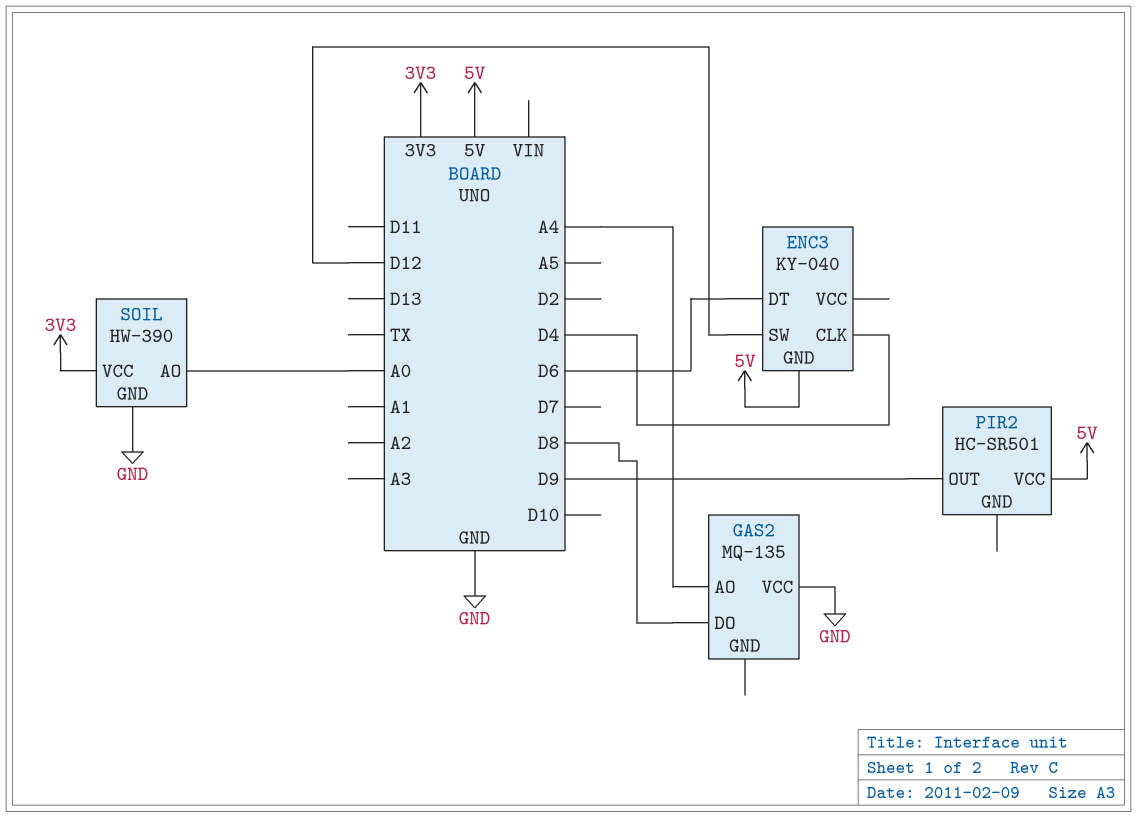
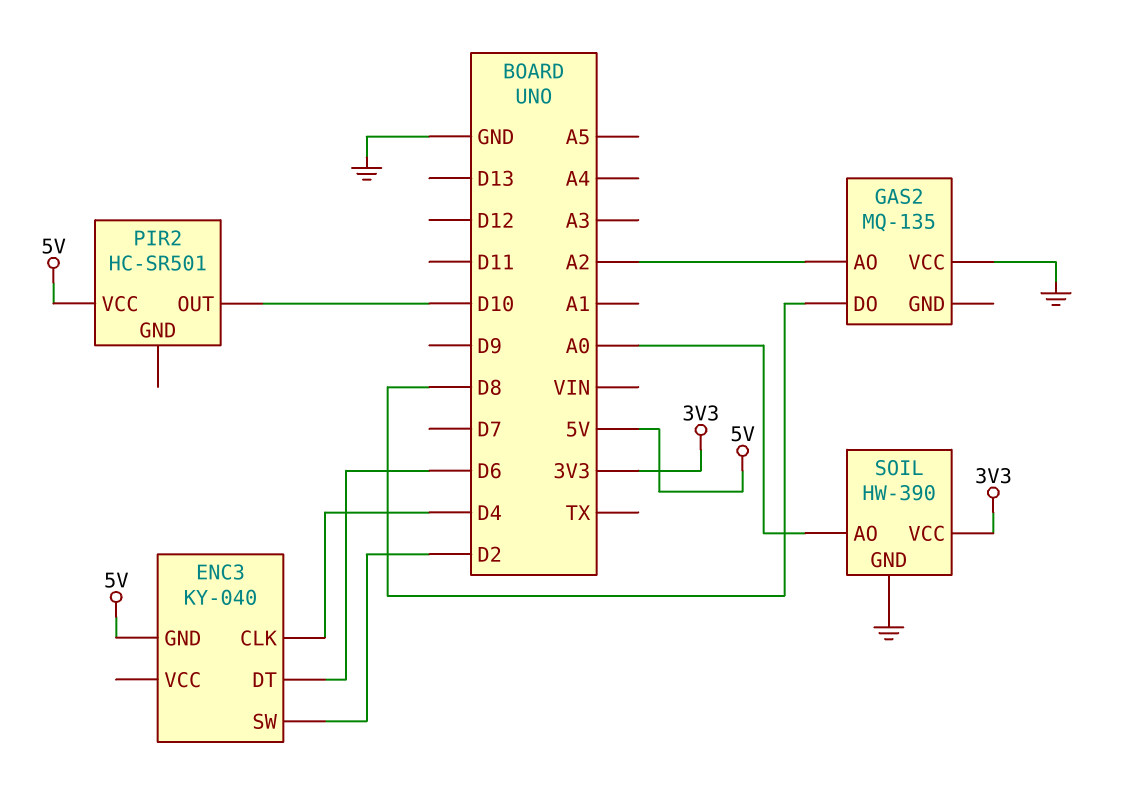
ENC3 pin SW: D12 -> D2
GAS2 pin AO: A4 -> A2
PIR2 pin OUT: D9 -> D10

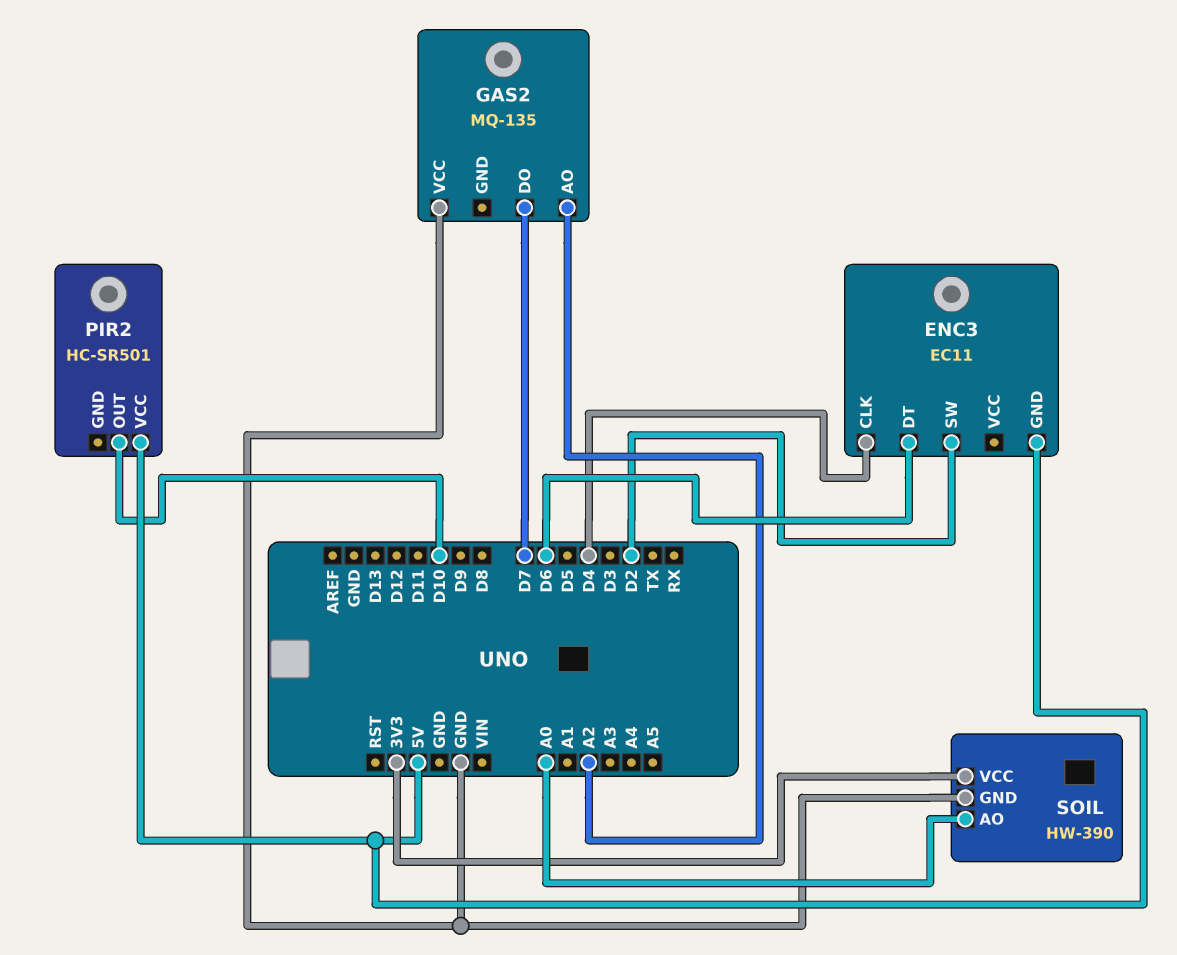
ENC3: KY-040 -> EC11
GAS2 pin DO: D8 -> D7

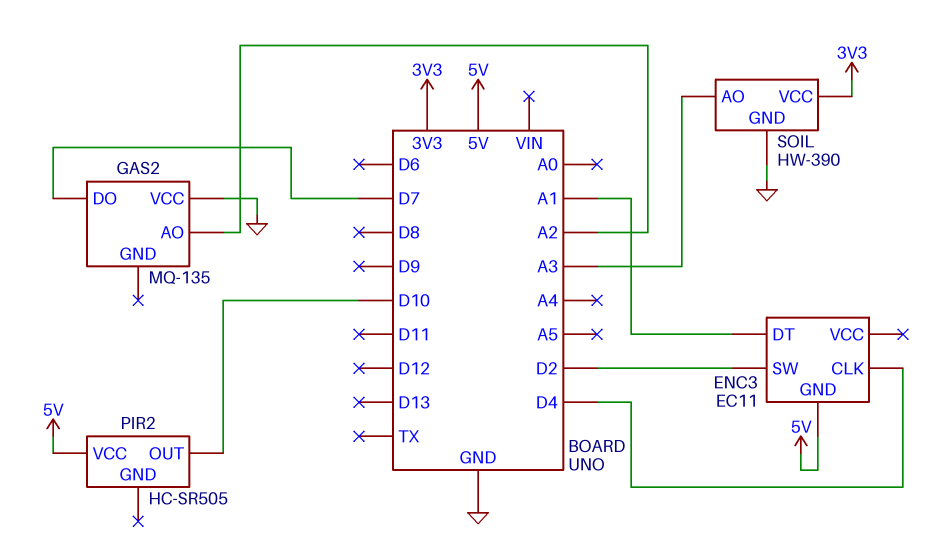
ENC3 pin DT: D6 -> A1
PIR2: HC-SR501 -> HC-SR505
SOIL pin AO: A0 -> A3

